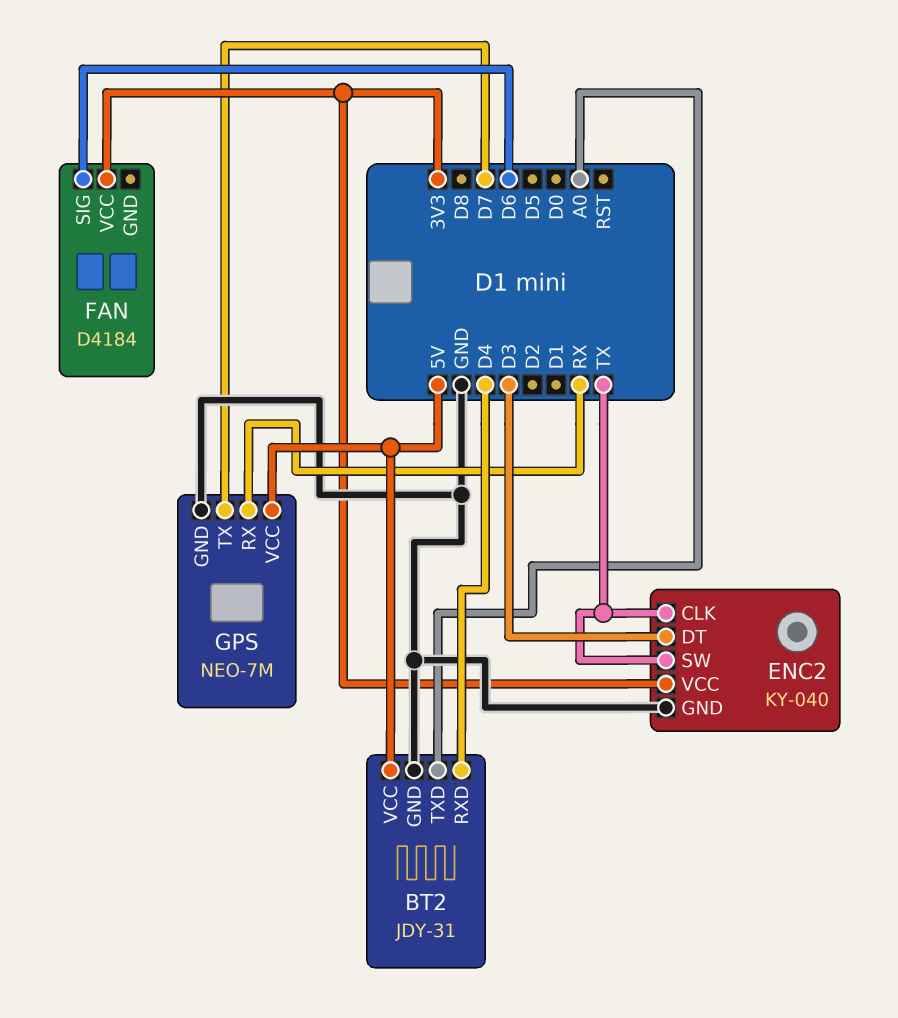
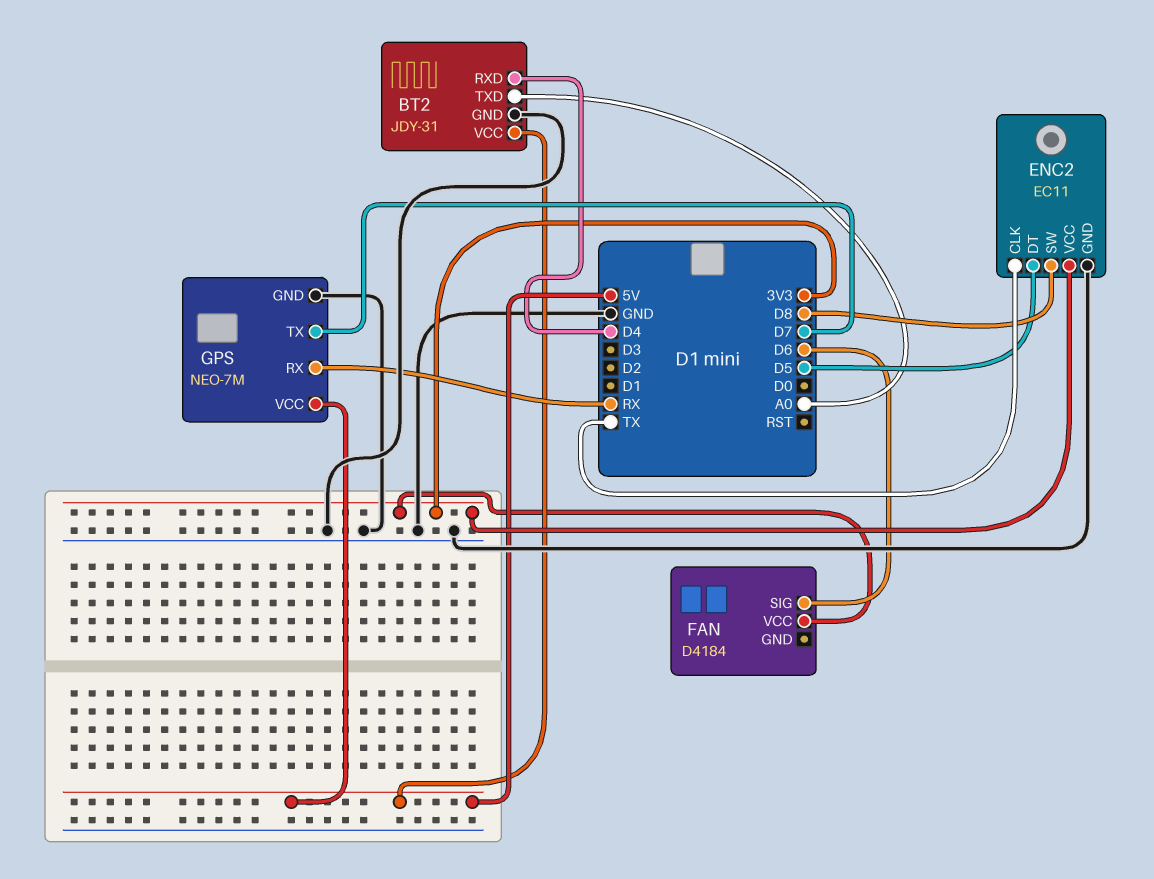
ENC2: KY-040 -> EC11
ENC2 pin DT: D3 -> D5
ENC2 pin SW: TX -> D8

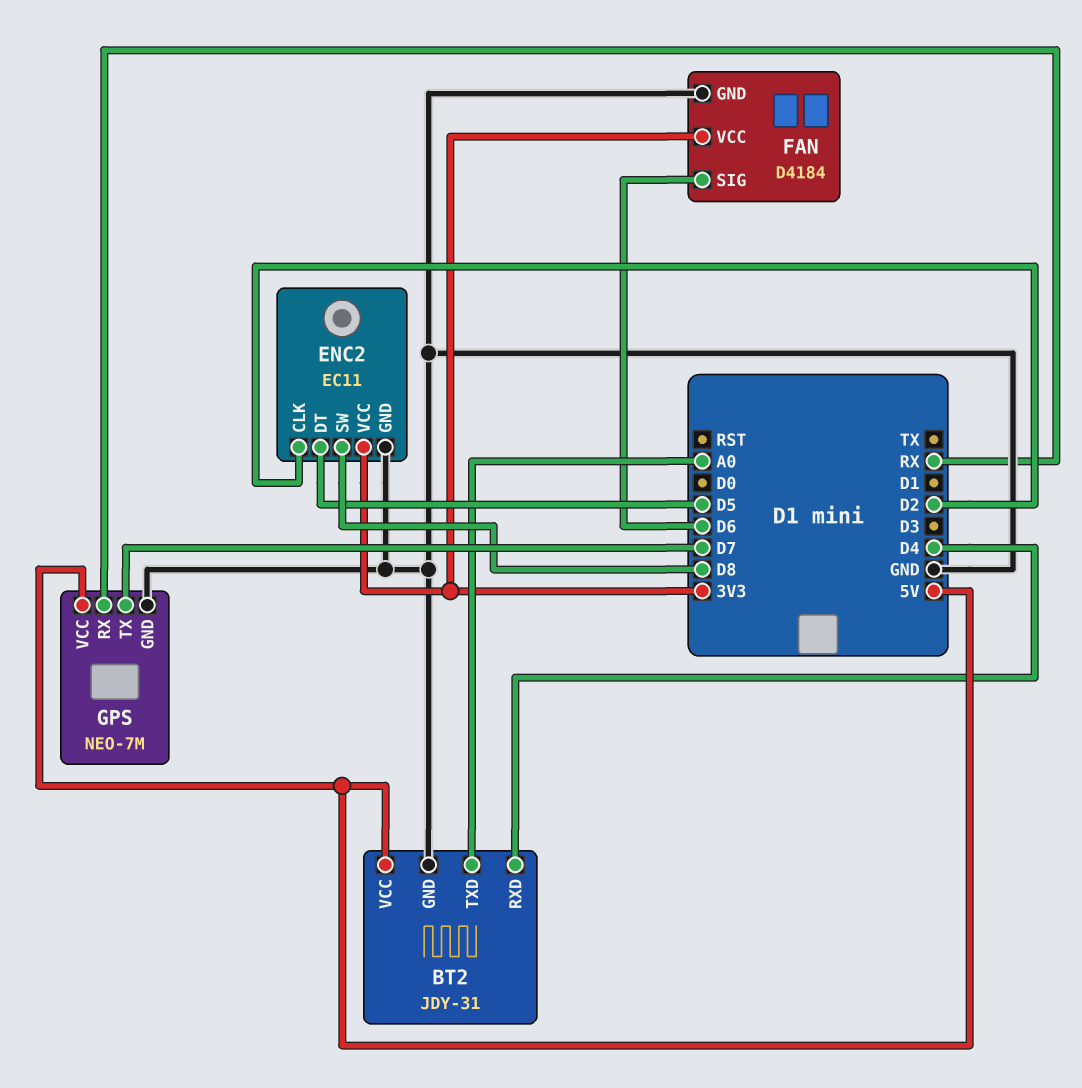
ENC2 pin CLK: TX -> D2
FAN pin GND: none -> GND

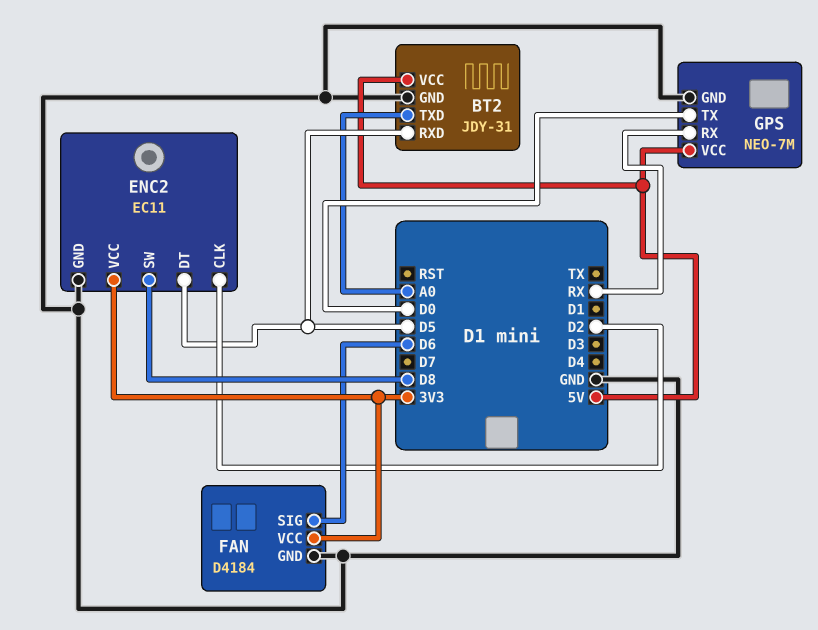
BT2 pin RXD: D4 -> D5
GPS pin TX: D7 -> D0

